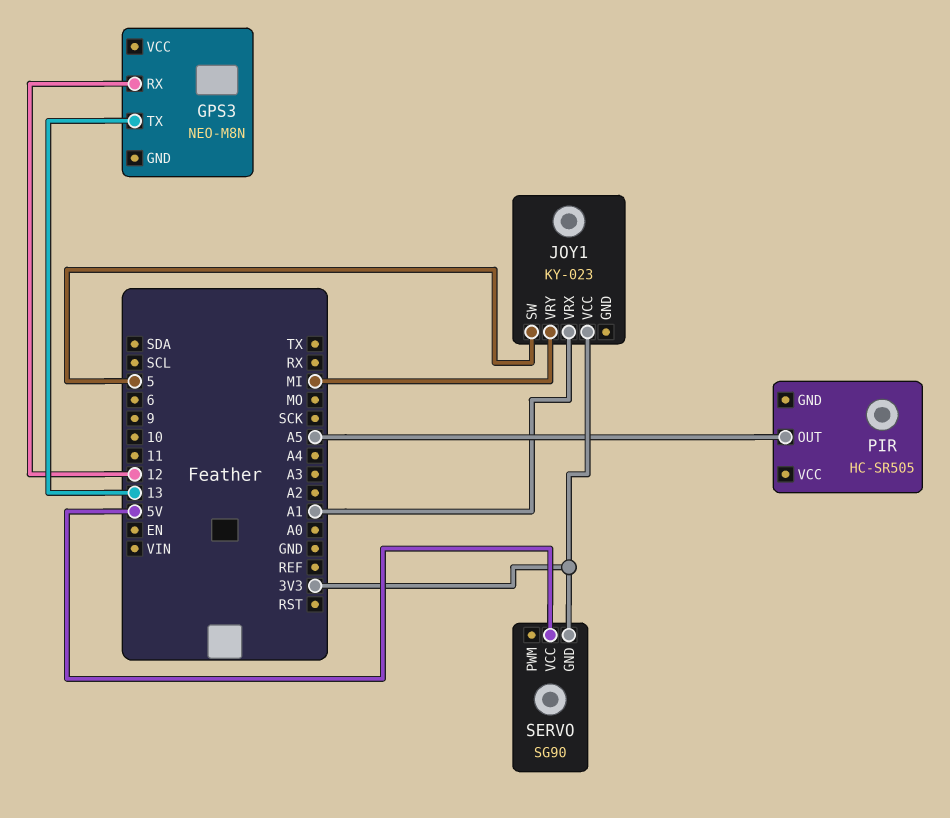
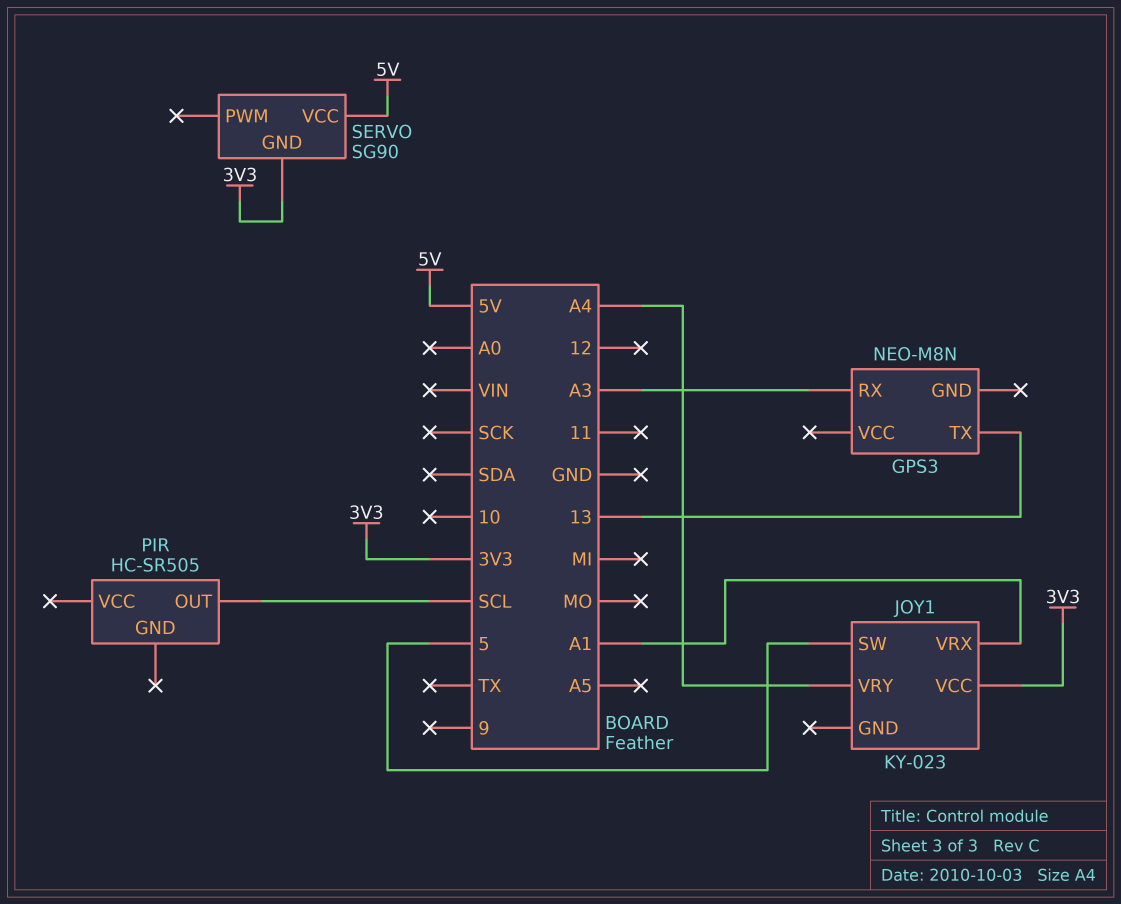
GPS3 pin RX: 12 -> A3
JOY1 pin VRY: MI -> A4
PIR pin OUT: A5 -> SCL

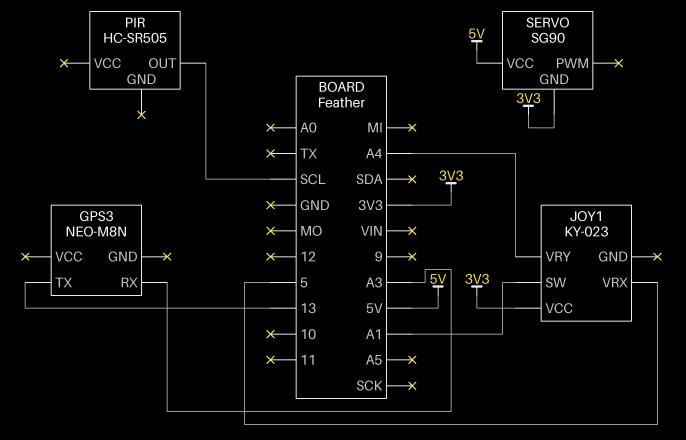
JOY1 pin SW: 5 -> A1
JOY1 pin VRX: A1 -> 5

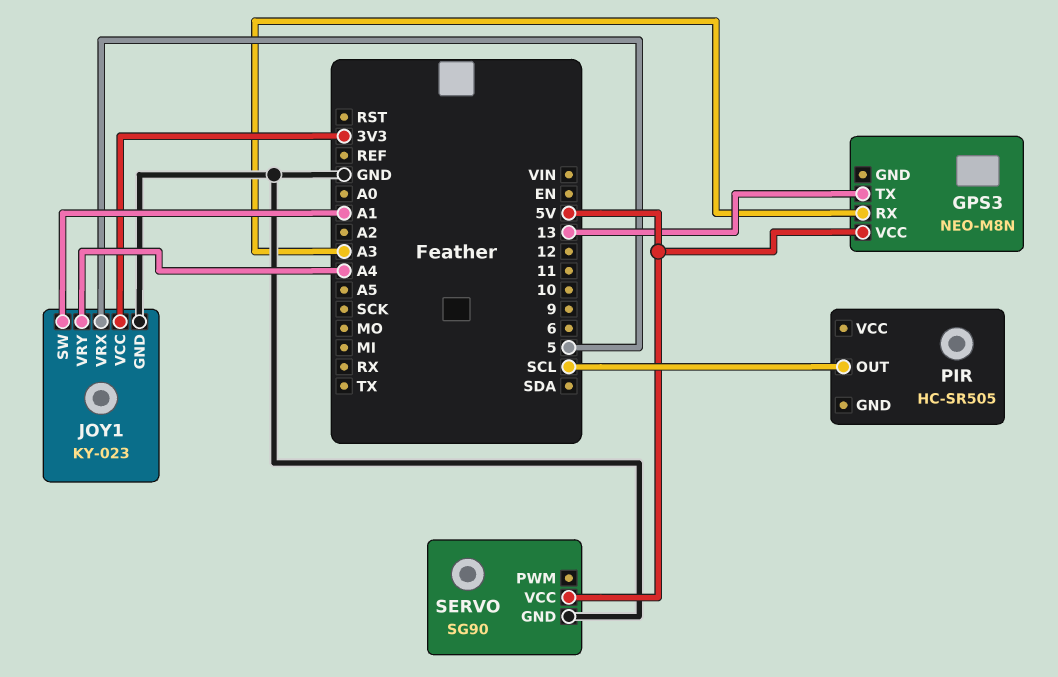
GPS3 pin VCC: none -> 5V
JOY1 pin GND: none -> GND
SERVO pin GND: 3V3 -> GND

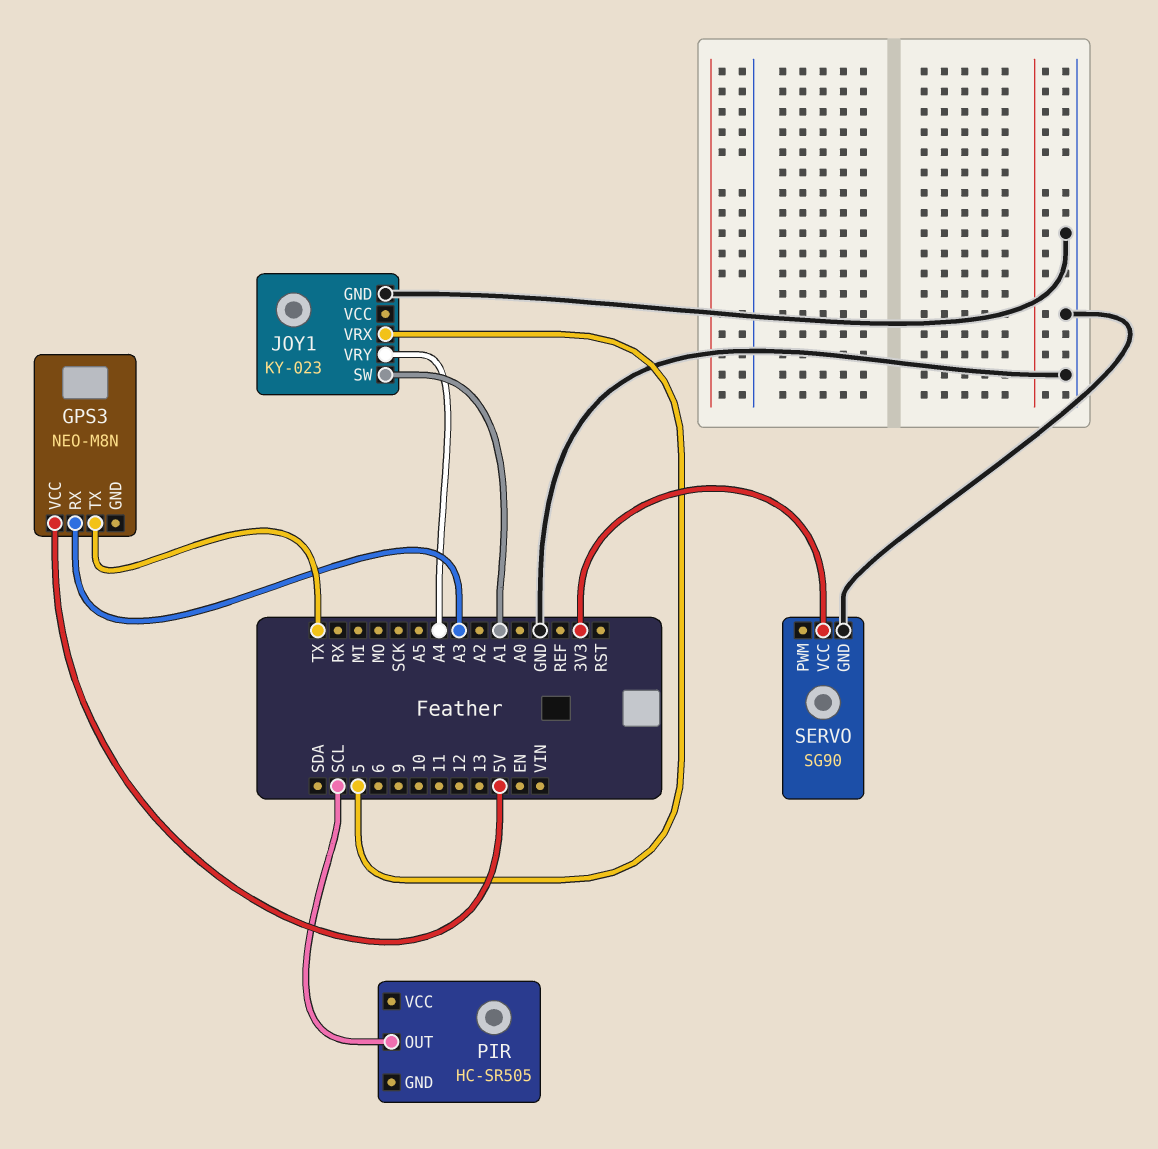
GPS3 pin TX: 13 -> TX
JOY1 pin VCC: 3V3 -> none
SERVO pin VCC: 5V -> 3V3

